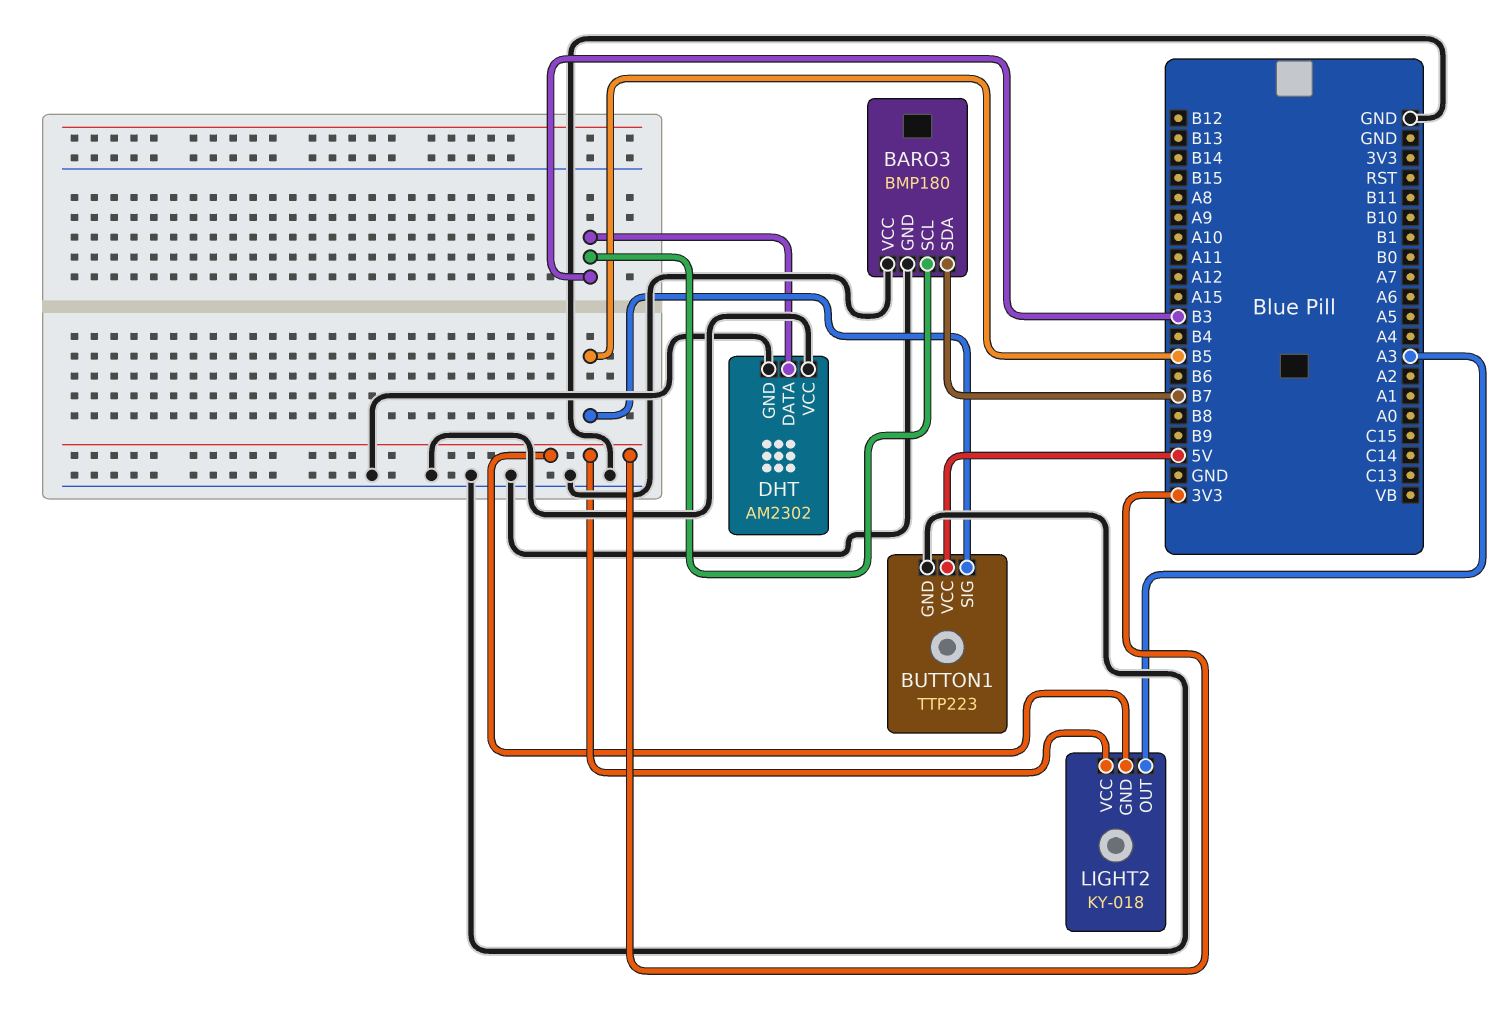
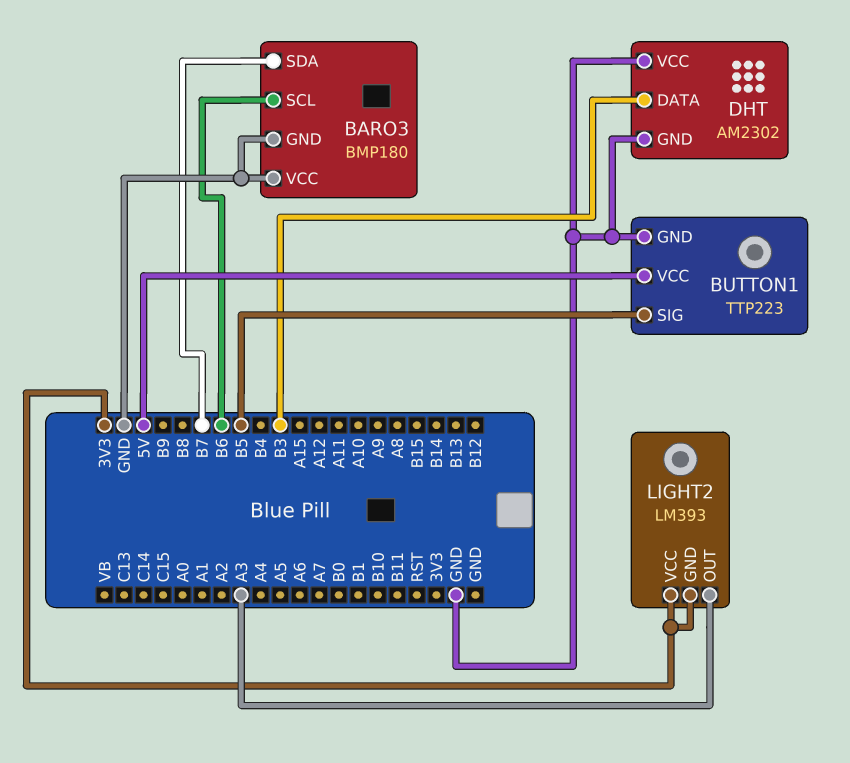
BARO3 pin SCL: B3 -> B6
LIGHT2: KY-018 -> LM393

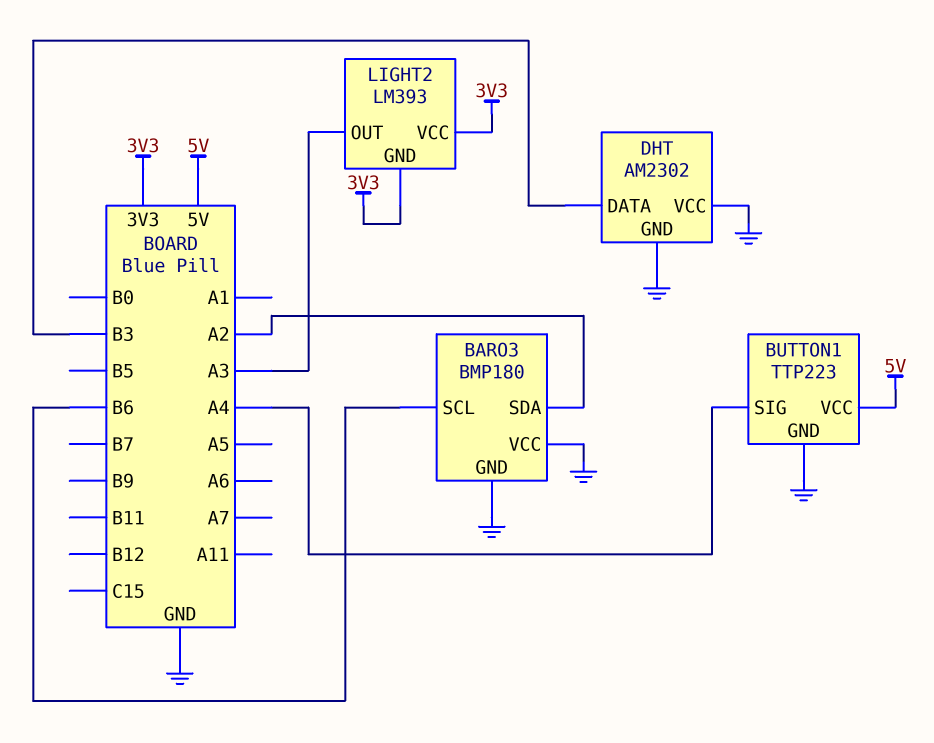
BARO3 pin SDA: B7 -> A2
BUTTON1 pin SIG: B5 -> A4

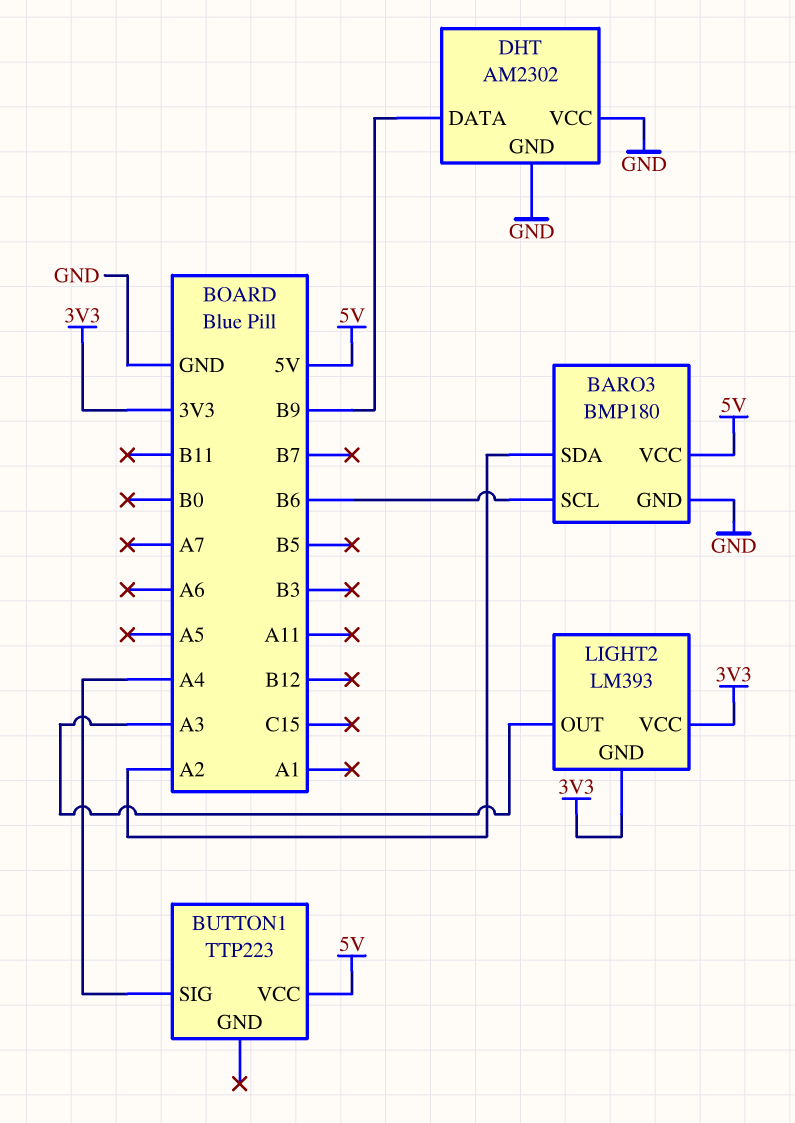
BARO3 pin VCC: GND -> 5V
BUTTON1 pin GND: GND -> none
DHT pin DATA: B3 -> B9

